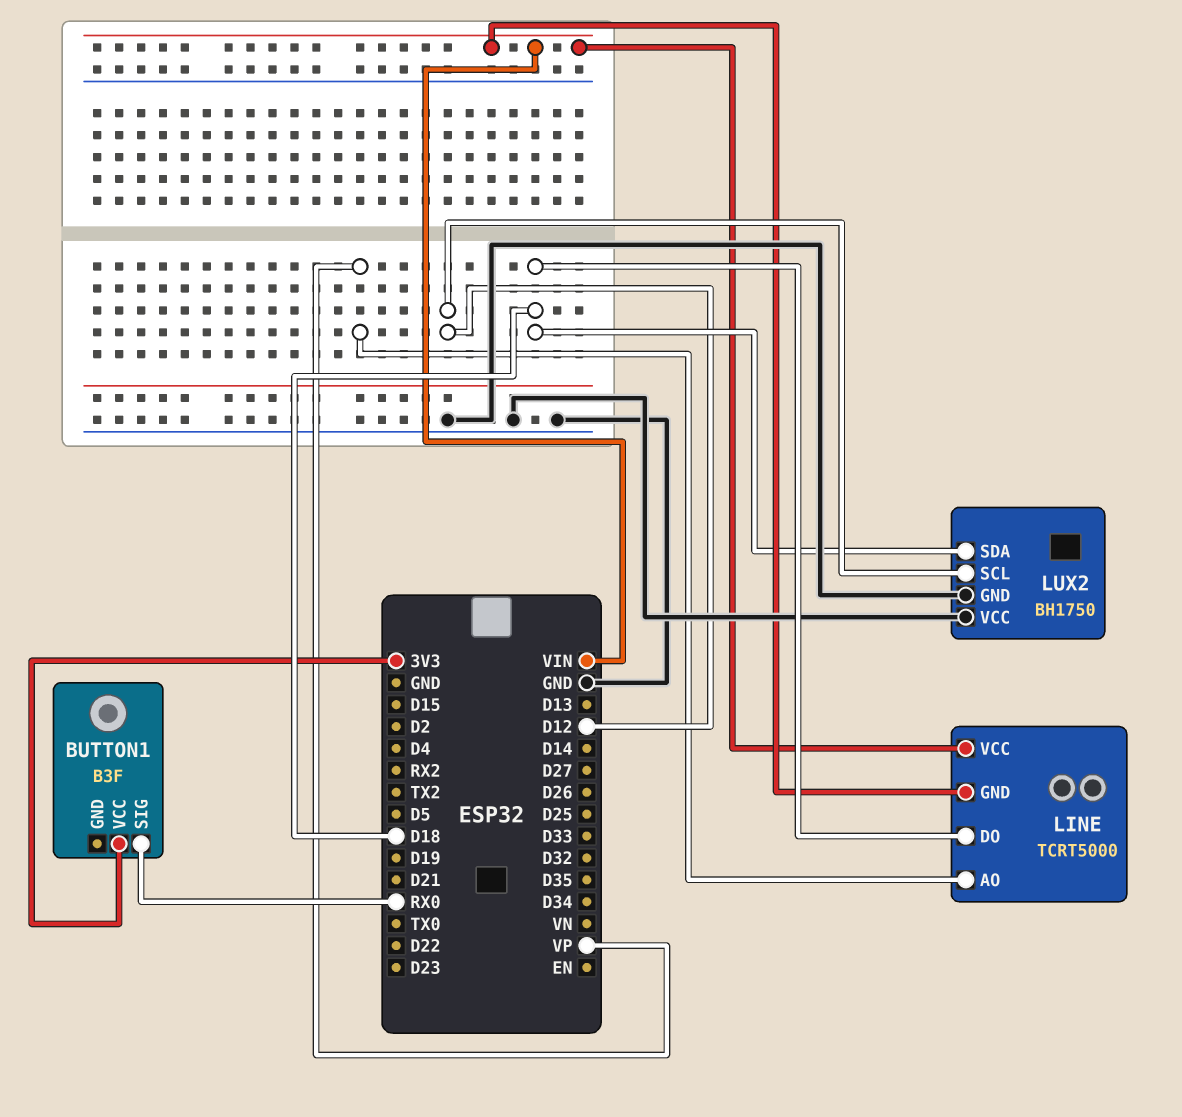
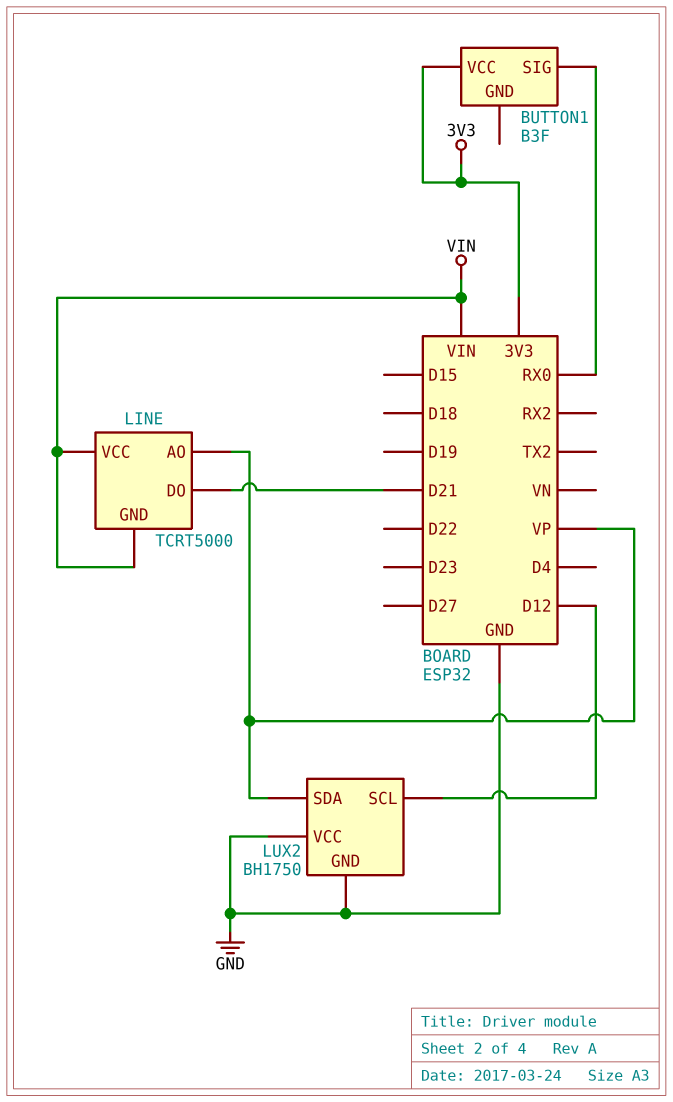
LINE pin DO: D18 -> D21
LUX2 pin SDA: D18 -> VP

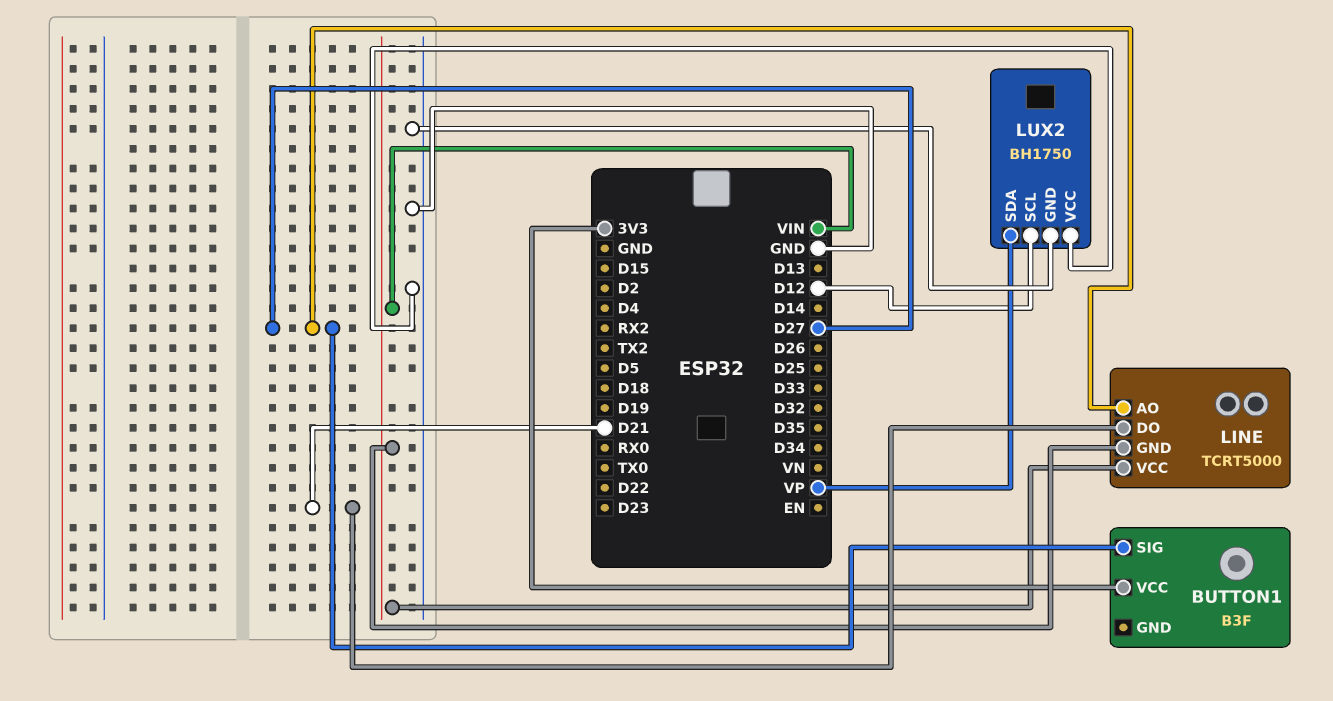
BUTTON1 pin SIG: RX0 -> D27
LINE pin AO: VP -> D27

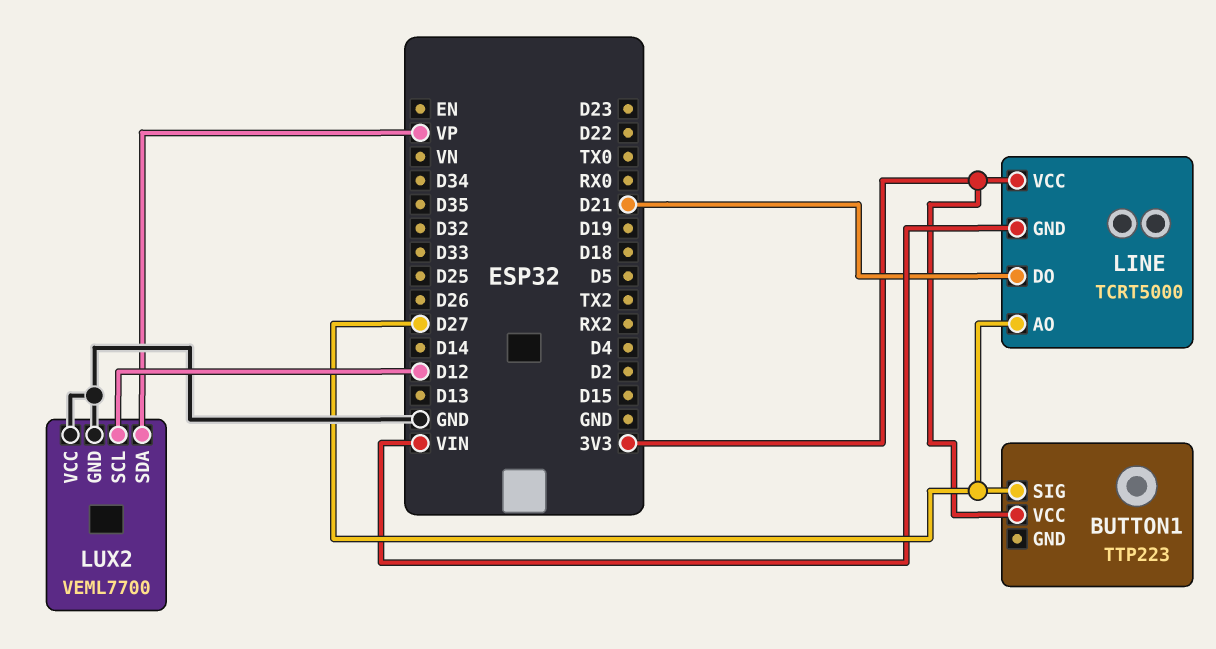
BUTTON1: B3F -> TTP223
LINE pin VCC: VIN -> 3V3
LUX2: BH1750 -> VEML7700

